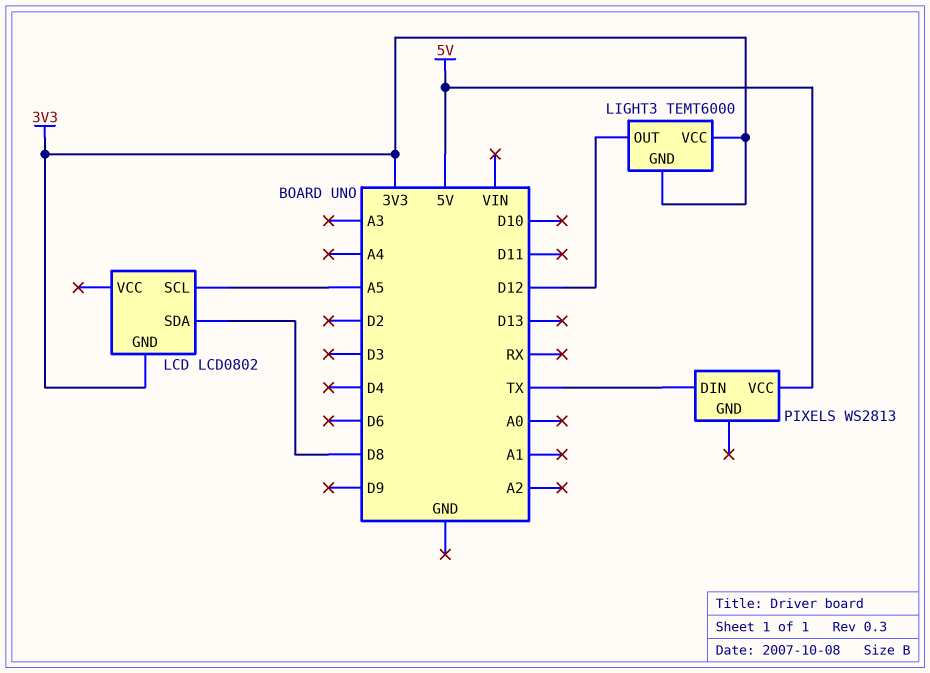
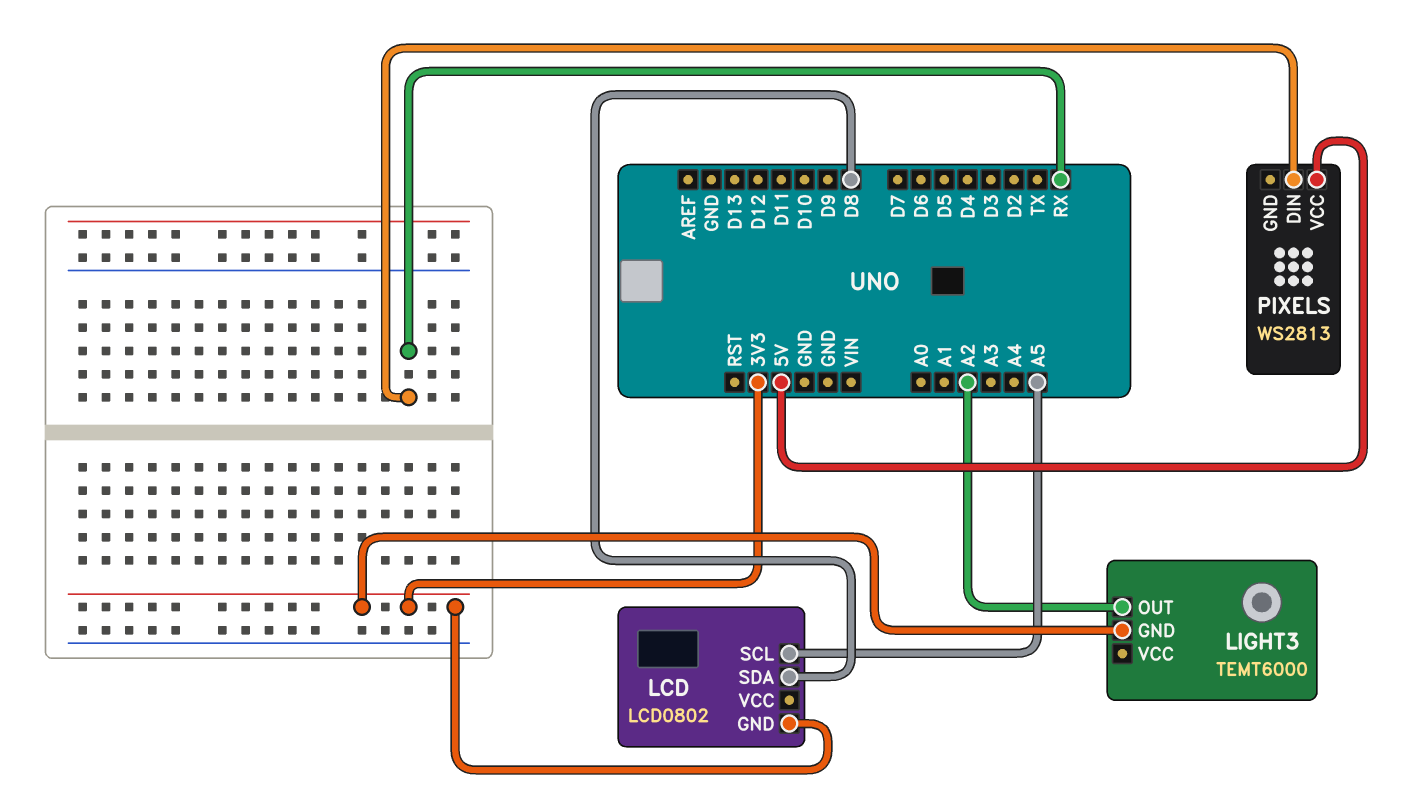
LIGHT3 pin OUT: D12 -> A2
LIGHT3 pin VCC: 3V3 -> none
PIXELS pin DIN: TX -> RX

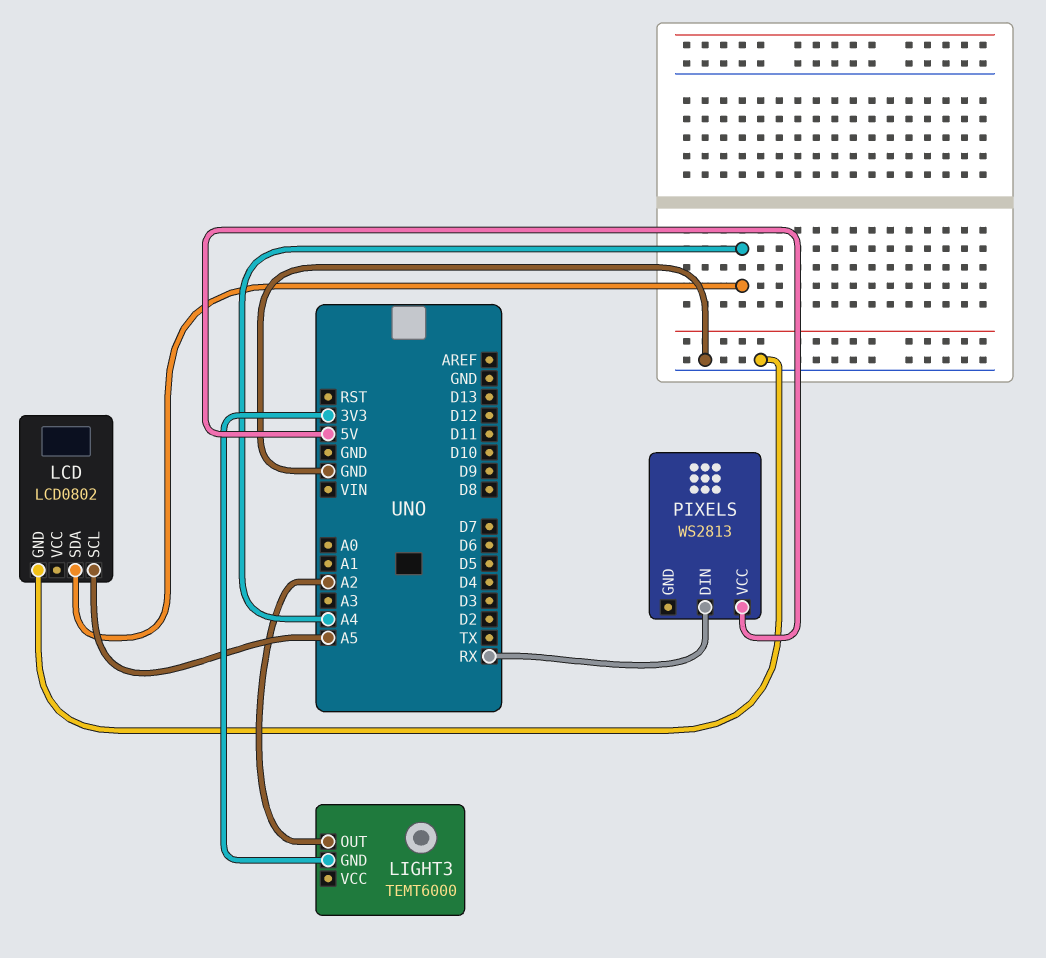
LCD pin GND: 3V3 -> GND
LCD pin SDA: D8 -> A4

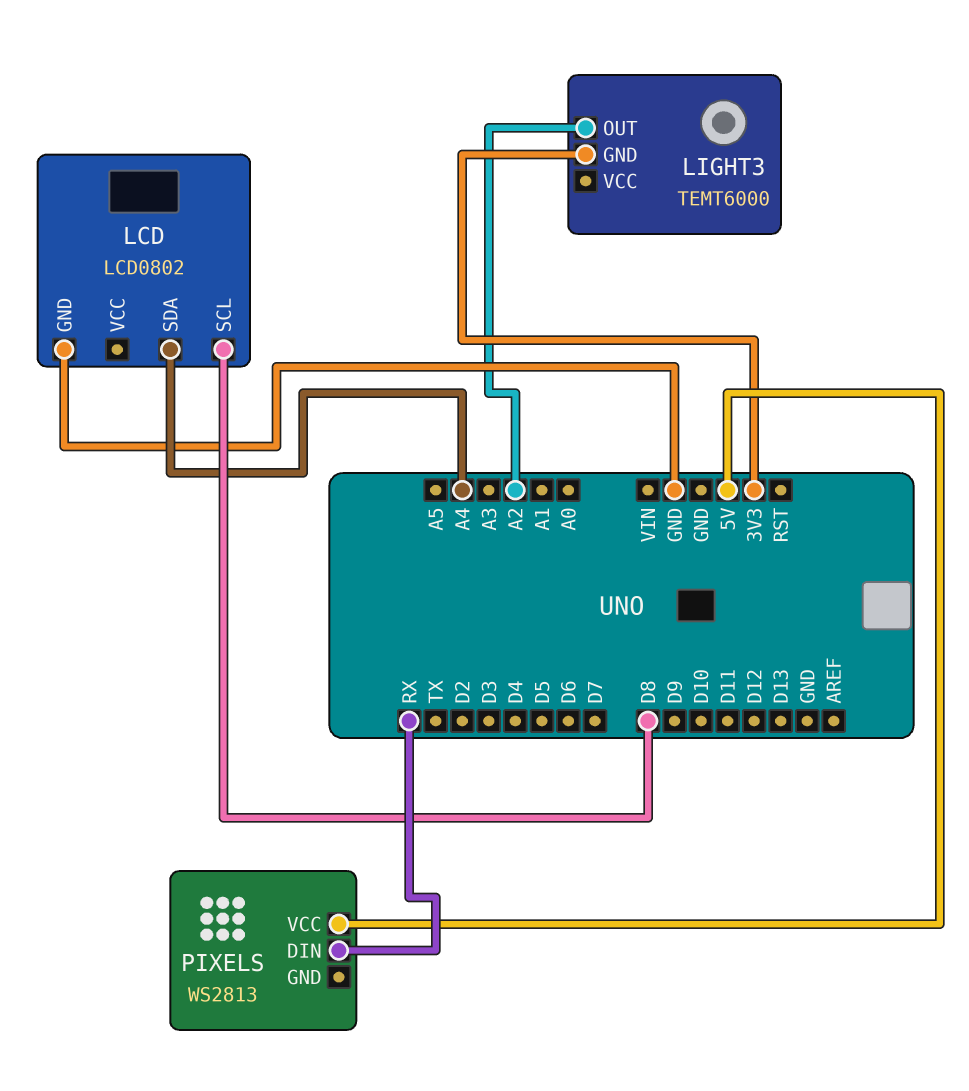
LCD pin SCL: A5 -> D8

